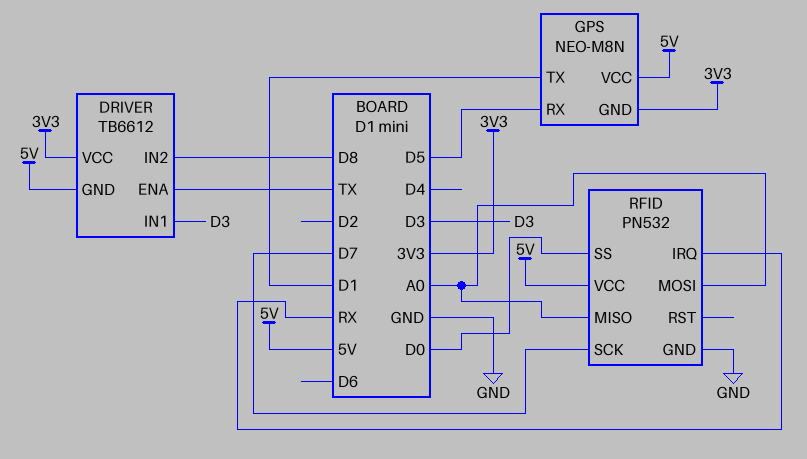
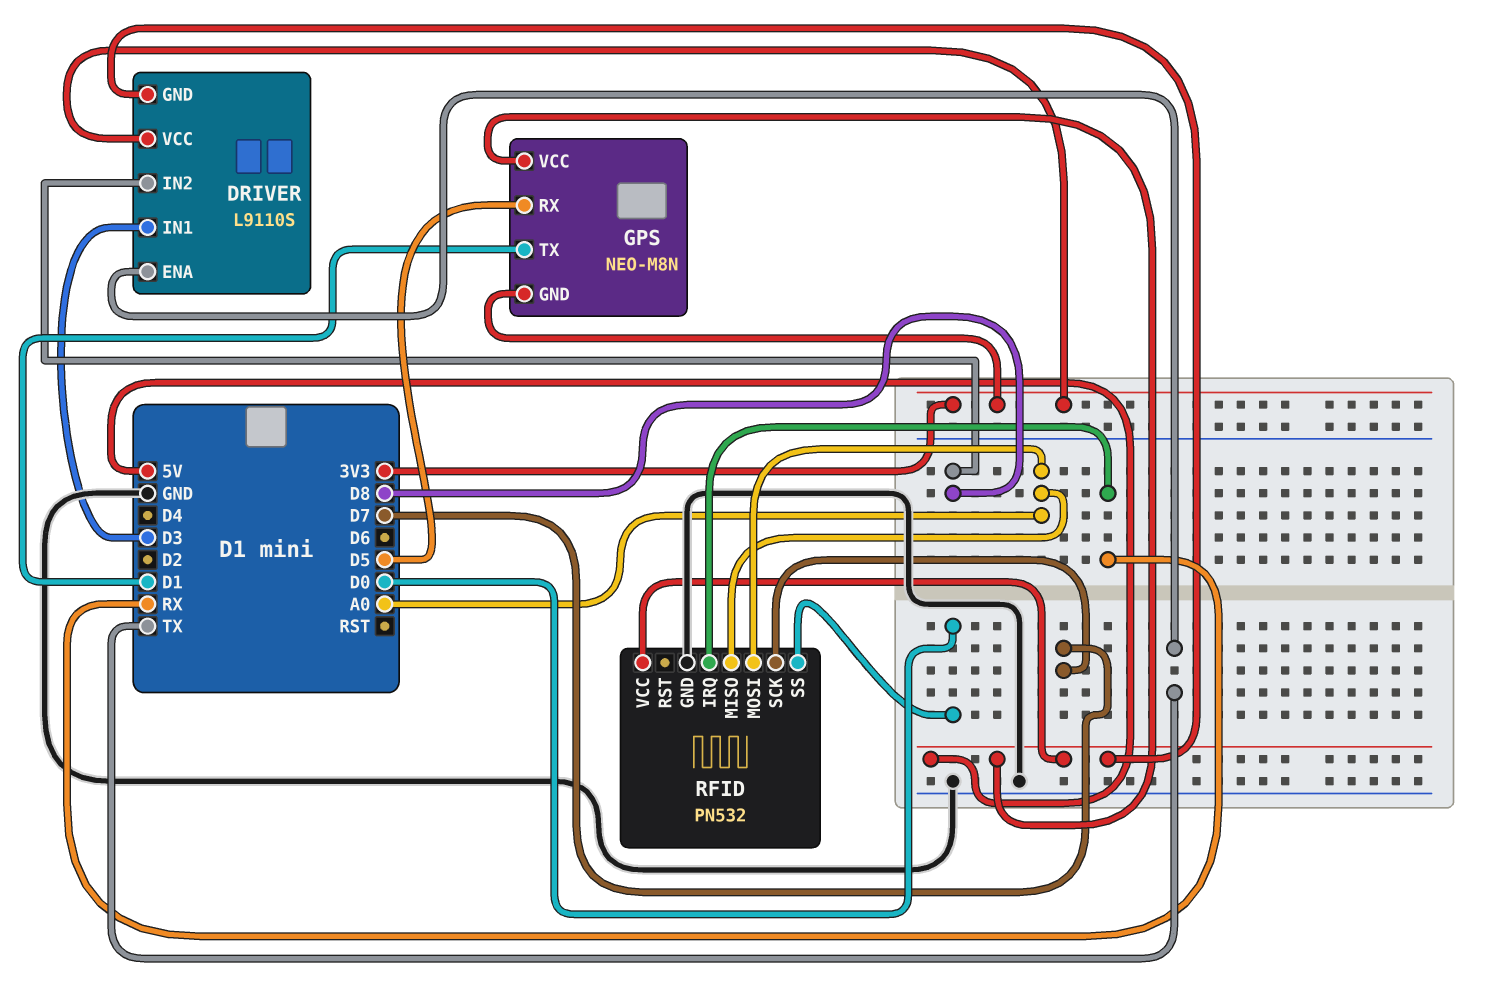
DRIVER: TB6612 -> L9110S

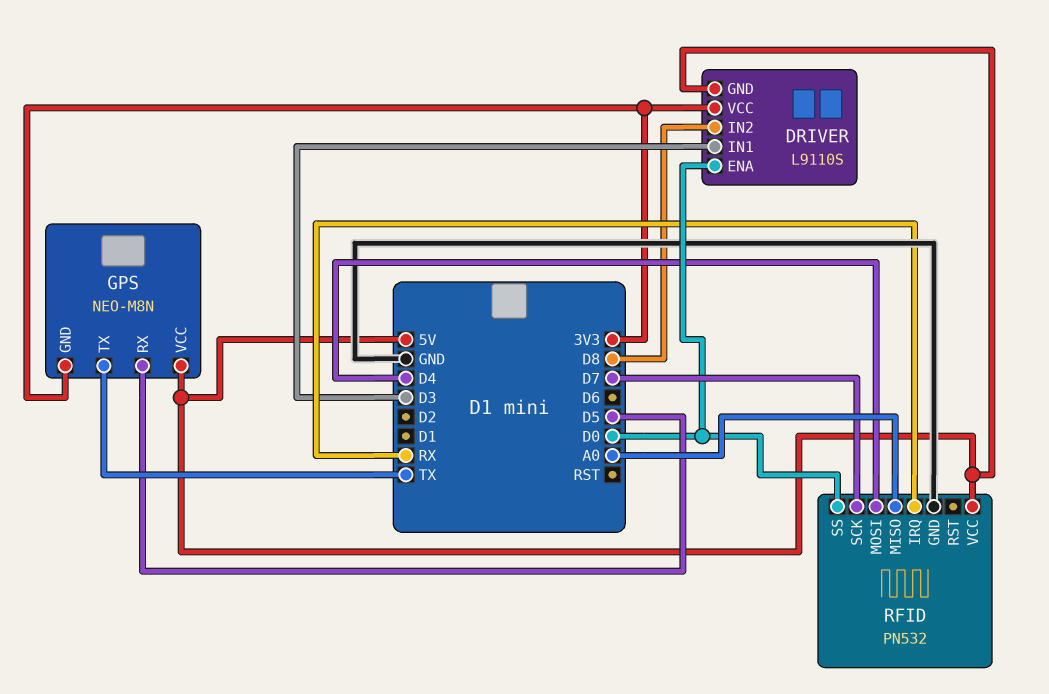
DRIVER pin ENA: TX -> D0
GPS pin TX: D1 -> TX
RFID pin MOSI: A0 -> D4

